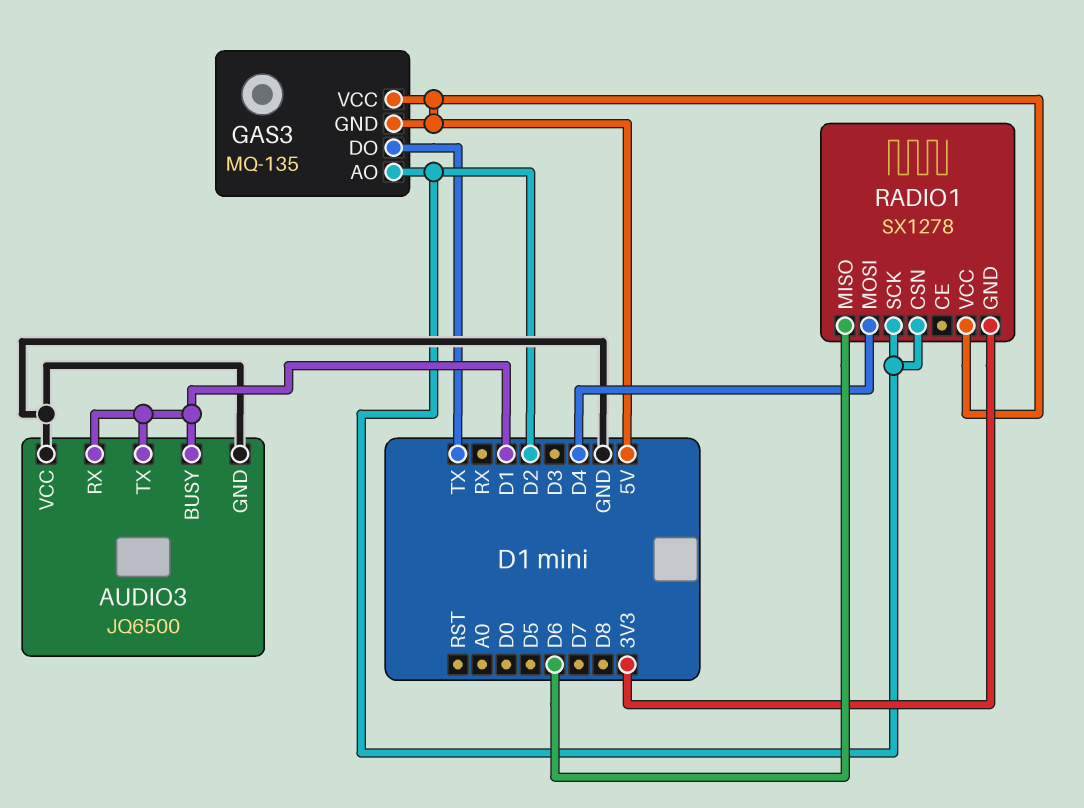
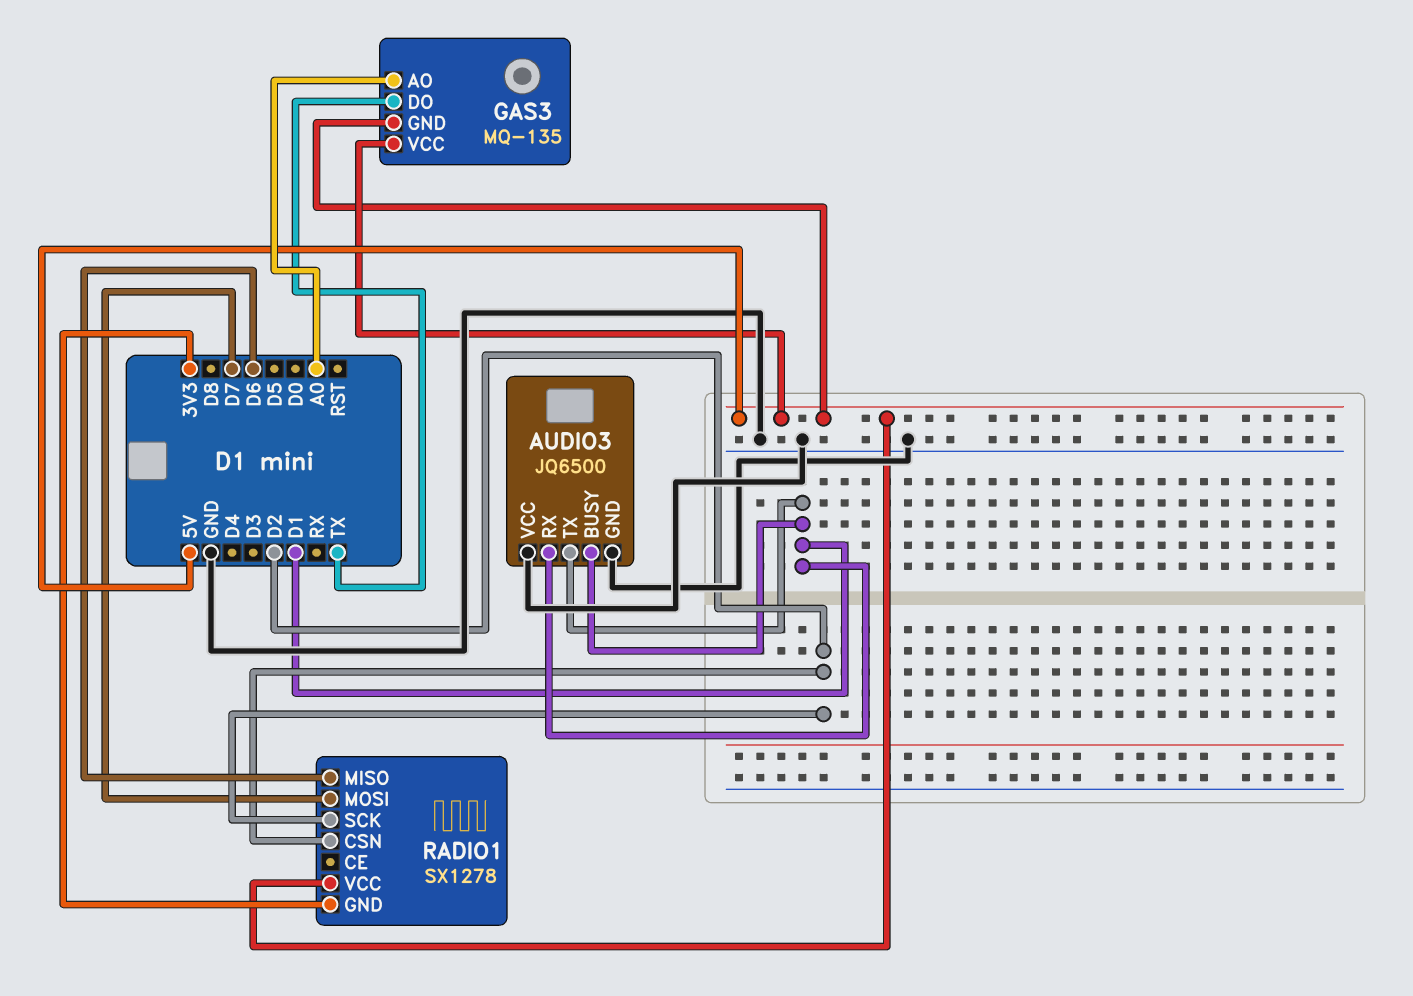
GAS3 pin AO: D2 -> A0
RADIO1 pin MOSI: D4 -> D7

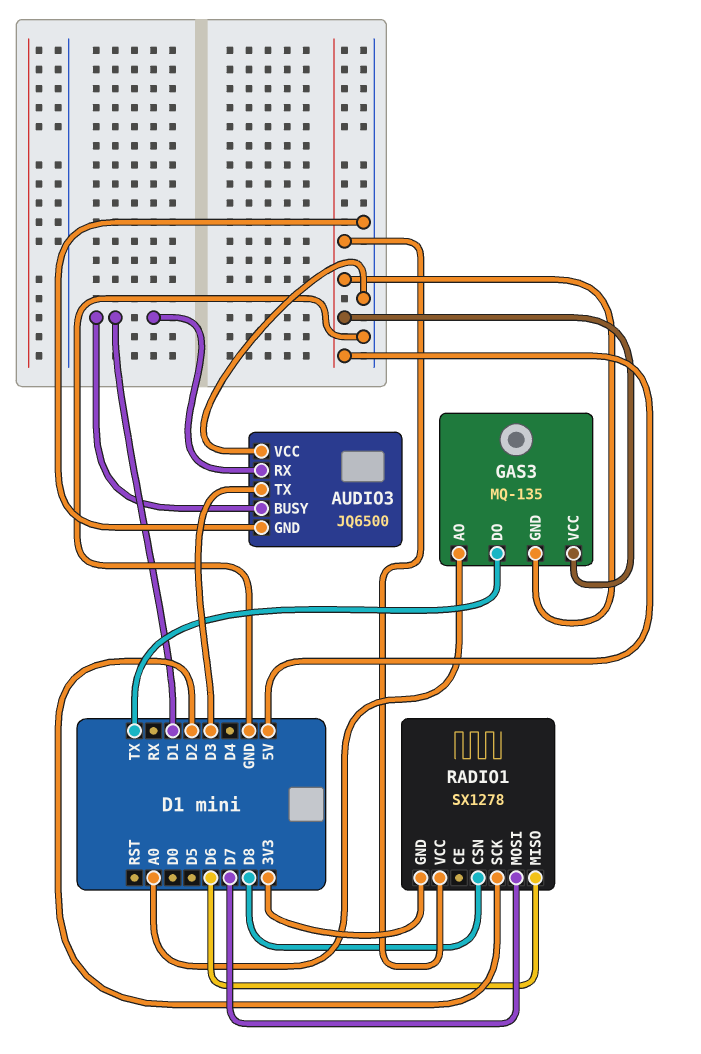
AUDIO3 pin TX: D1 -> D3
RADIO1 pin CSN: D2 -> D8

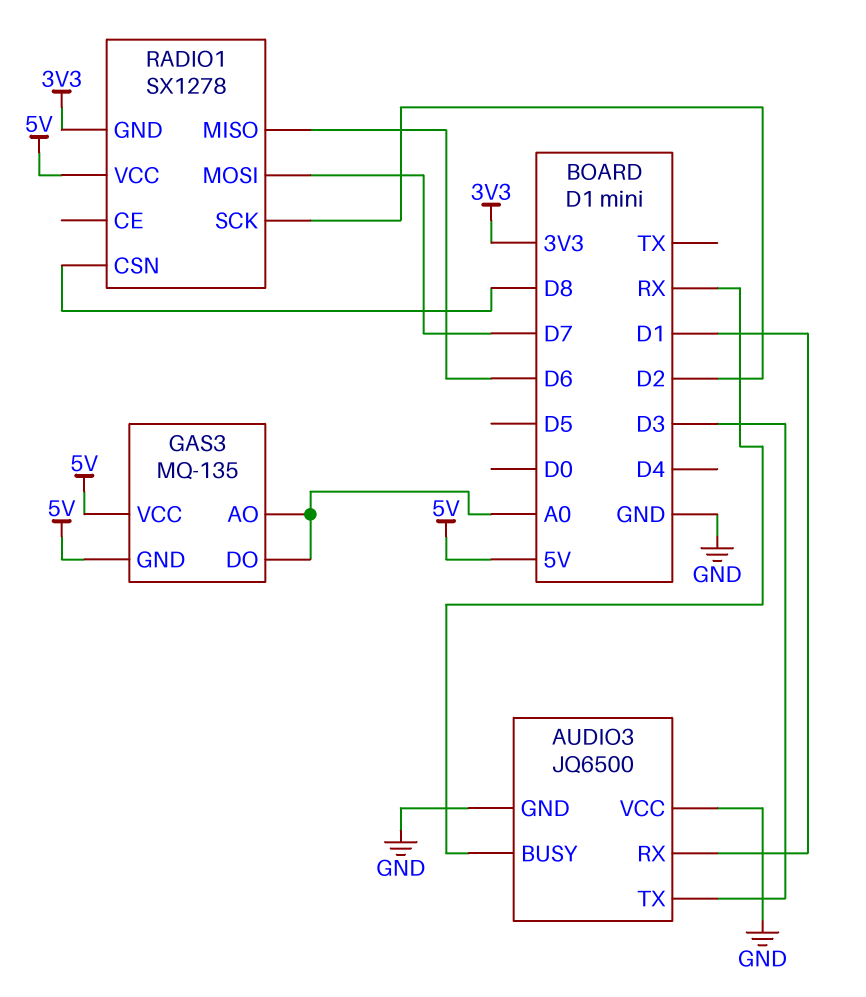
AUDIO3 pin BUSY: D1 -> RX
GAS3 pin DO: TX -> A0

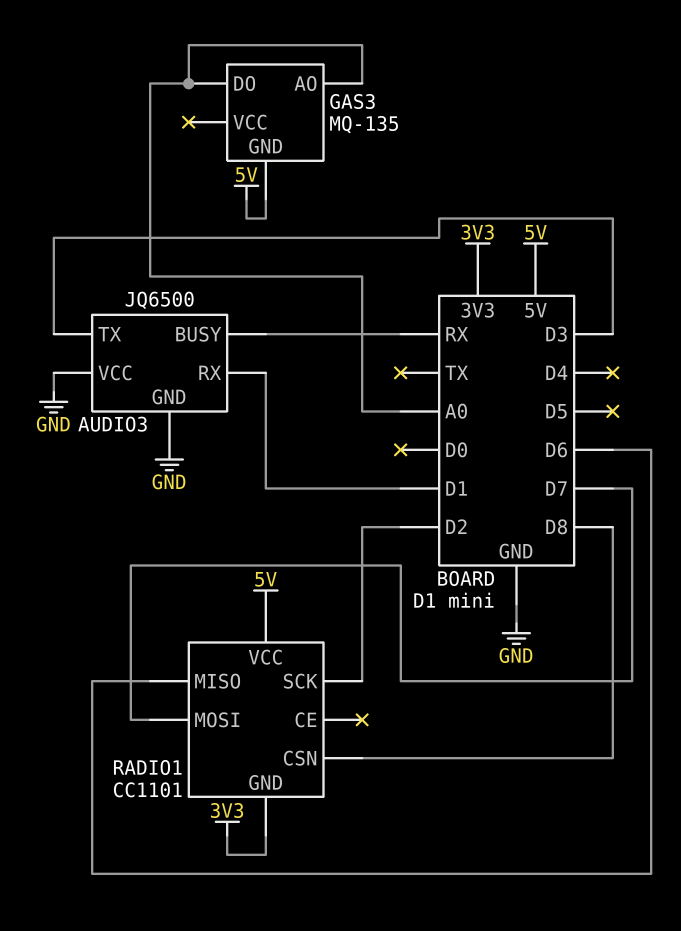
GAS3 pin VCC: 5V -> none
RADIO1: SX1278 -> CC1101

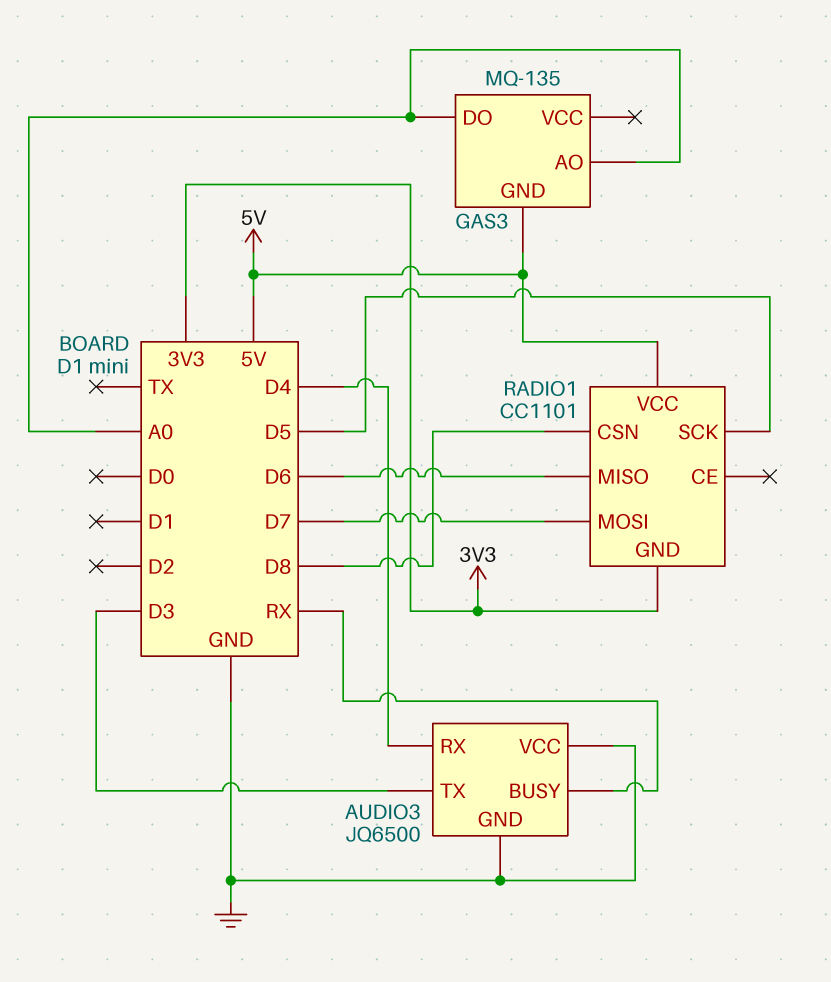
AUDIO3 pin RX: D1 -> D4
RADIO1 pin SCK: D2 -> D5

